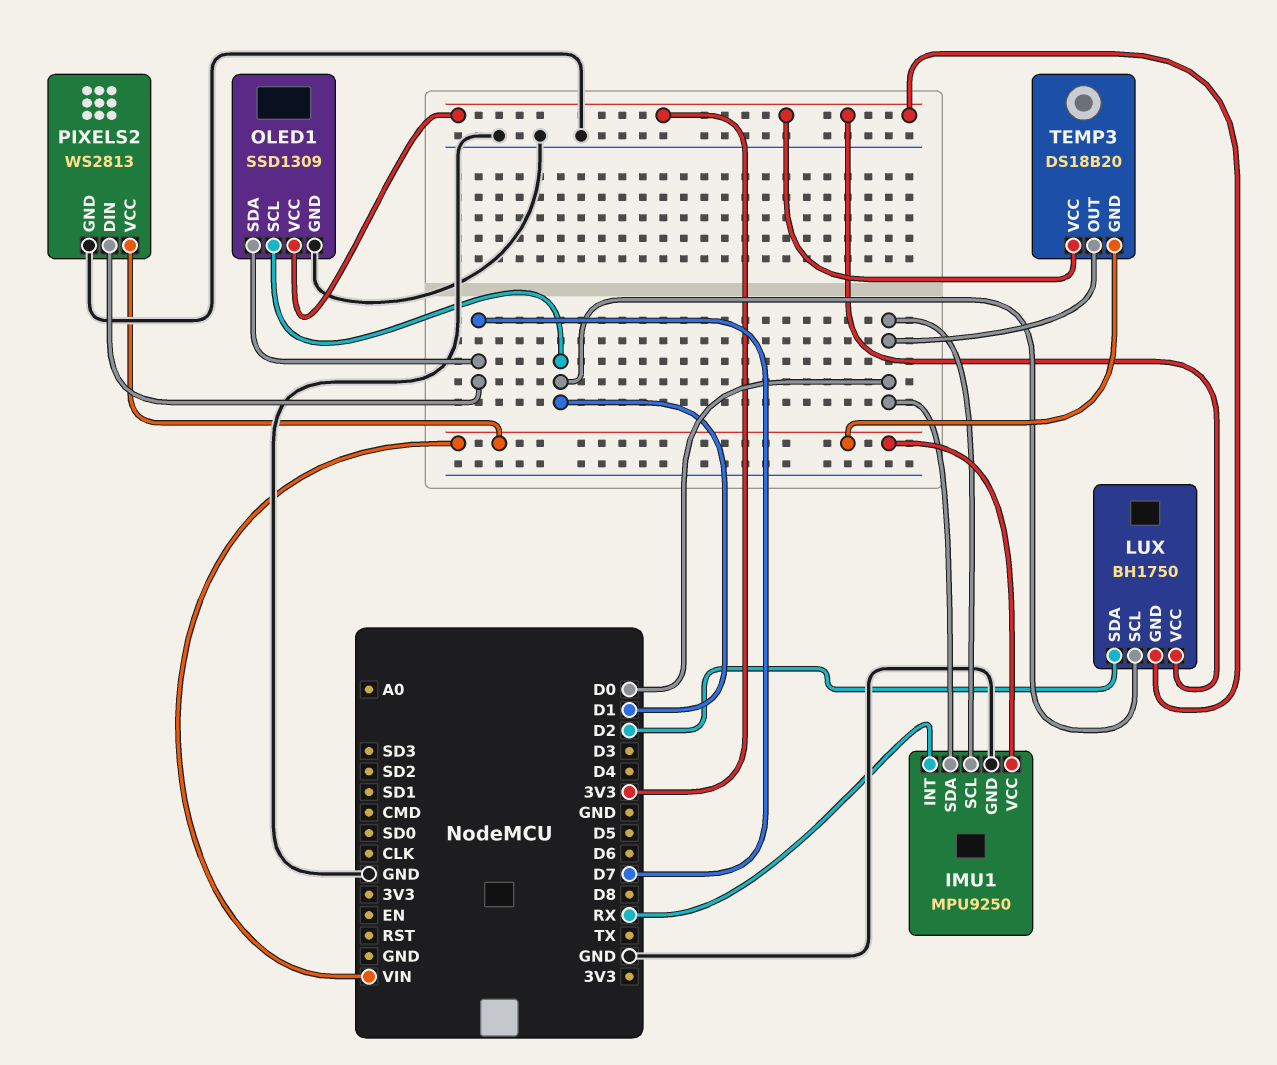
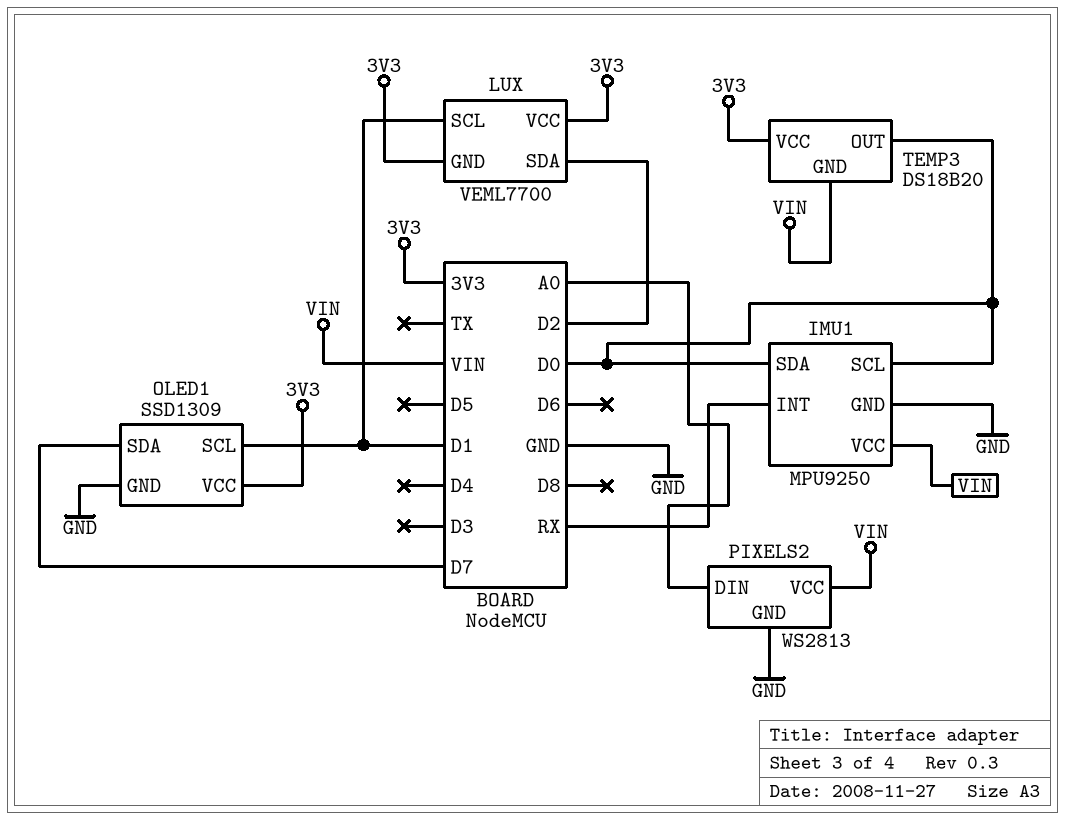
LUX: BH1750 -> VEML7700
PIXELS2 pin DIN: D7 -> A0

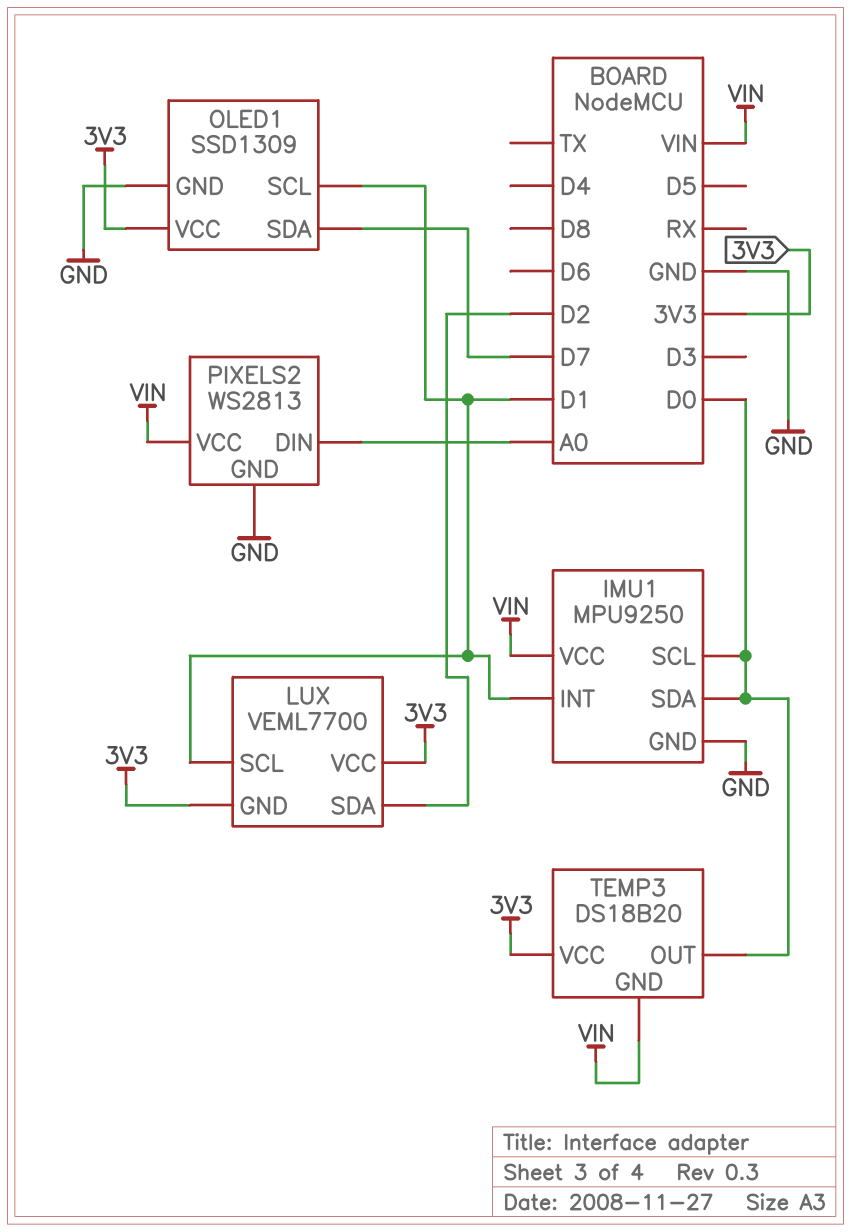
IMU1 pin INT: RX -> D1

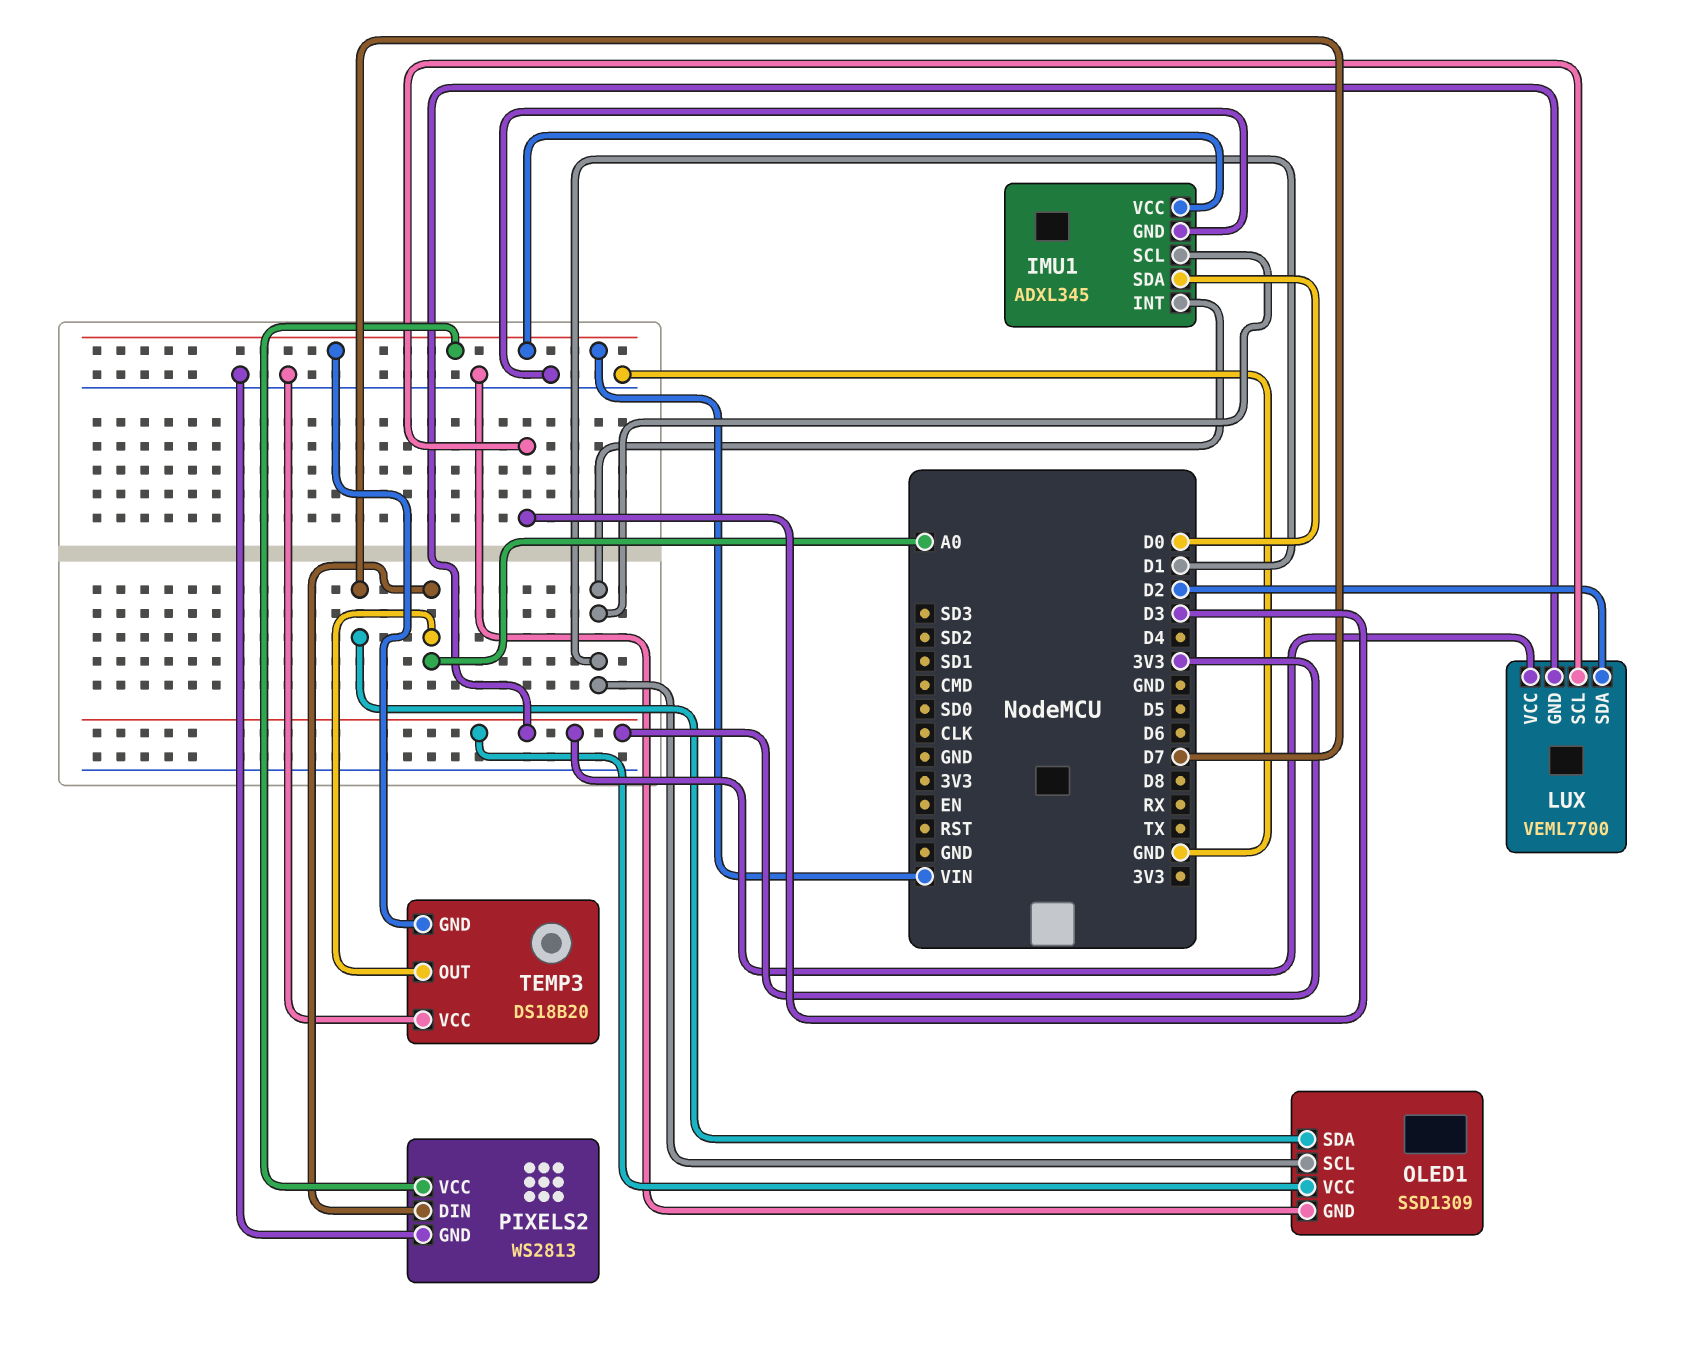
IMU1: MPU9250 -> ADXL345
IMU1 pin SCL: D0 -> D1
LUX pin SCL: D1 -> D3
TEMP3 pin OUT: D0 -> A0
TEMP3 pin VCC: 3V3 -> GND

